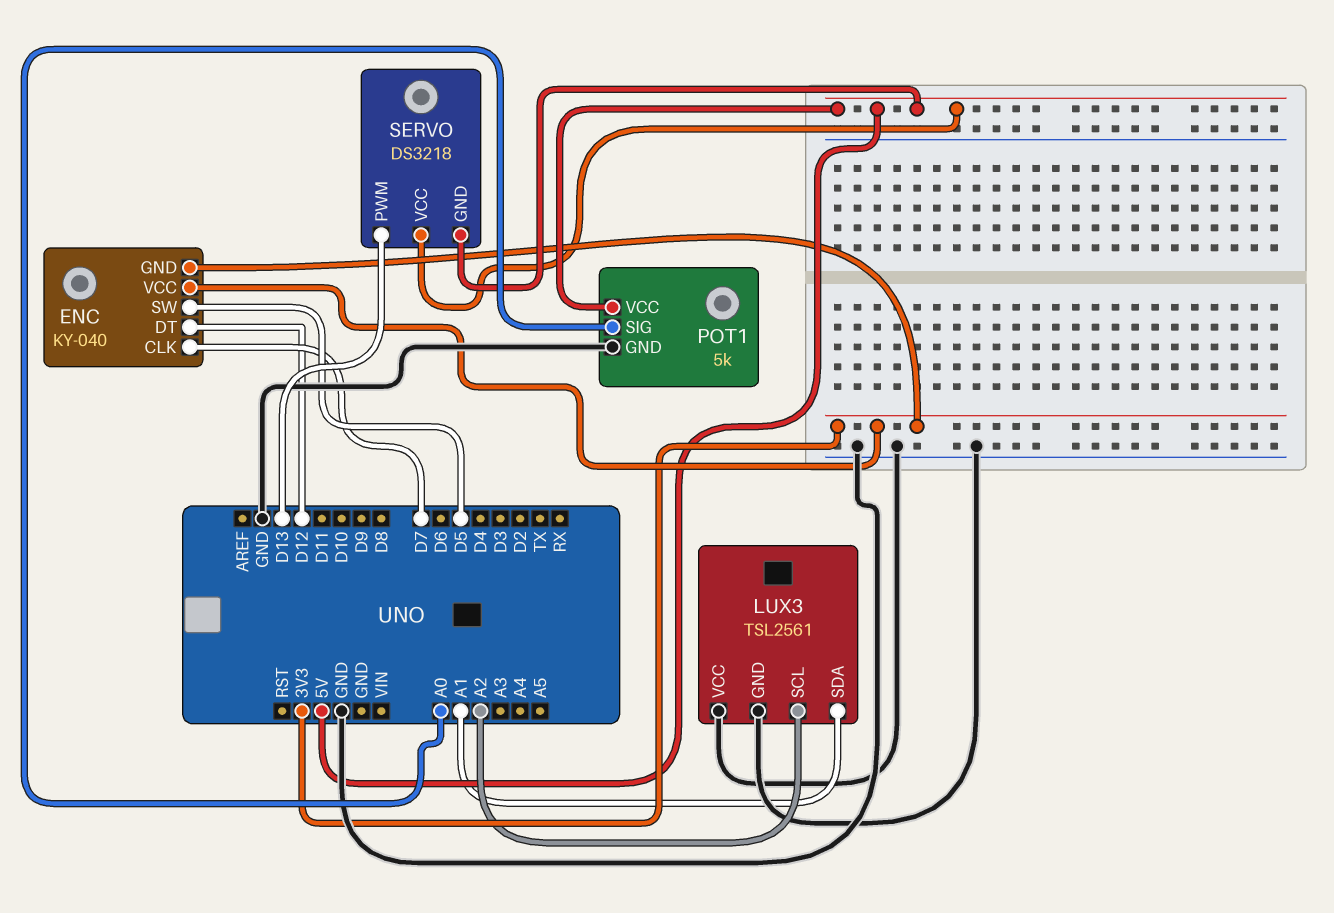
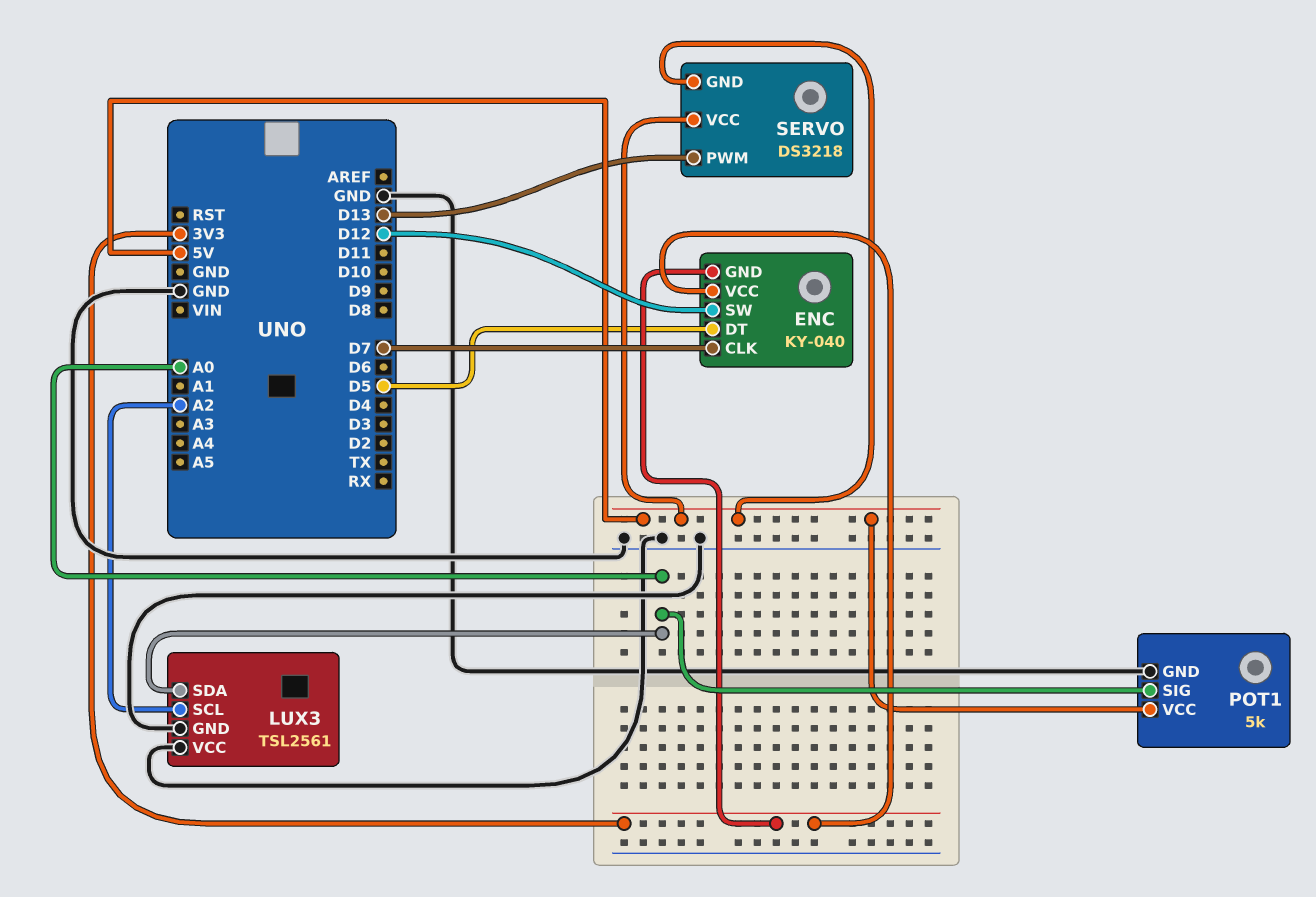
ENC pin DT: D12 -> D5
ENC pin SW: D5 -> D12
LUX3 pin SDA: A1 -> A0

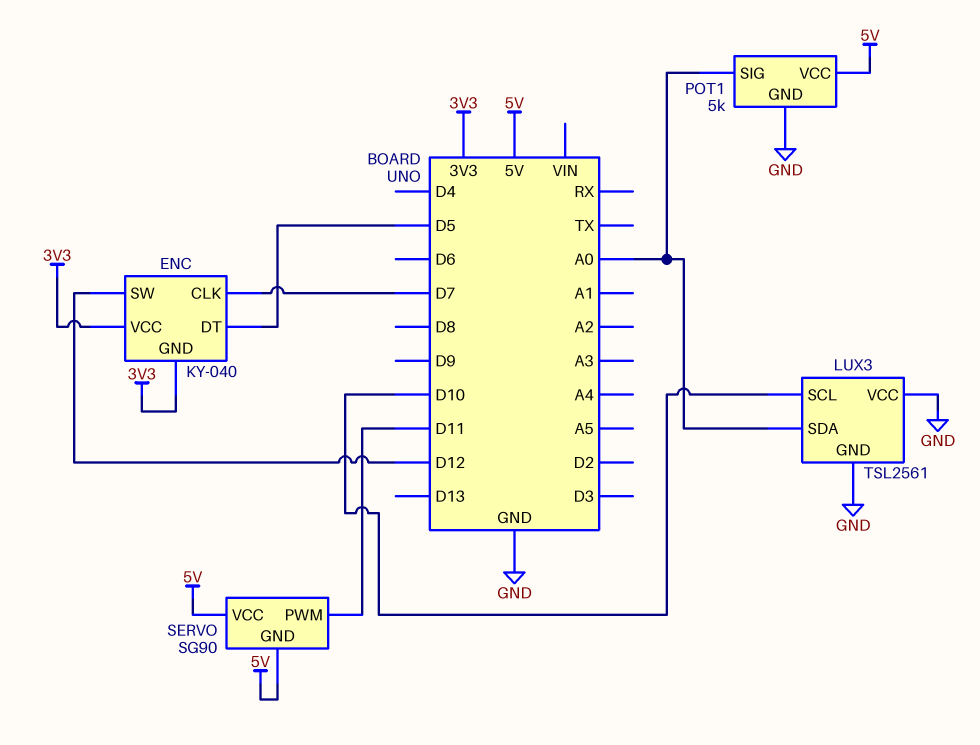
LUX3 pin SCL: A2 -> D10
SERVO: DS3218 -> SG90
SERVO pin PWM: D13 -> D11

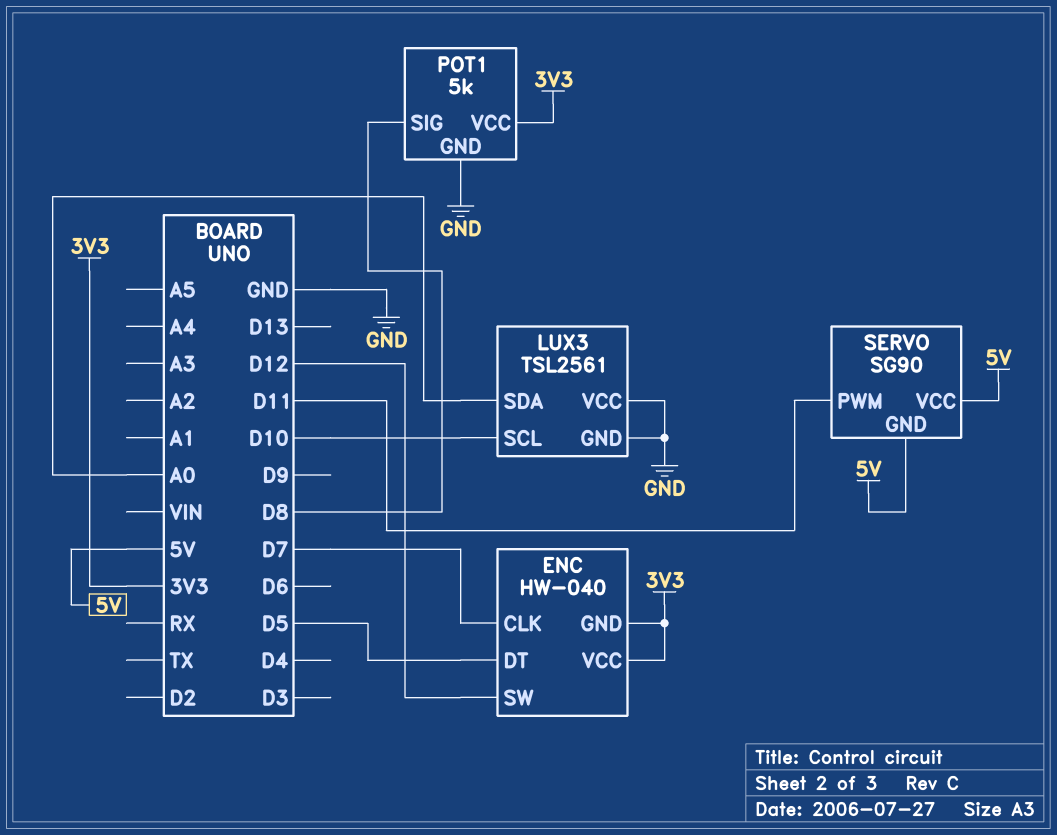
ENC: KY-040 -> HW-040
POT1 pin SIG: A0 -> D8
POT1 pin VCC: 5V -> 3V3

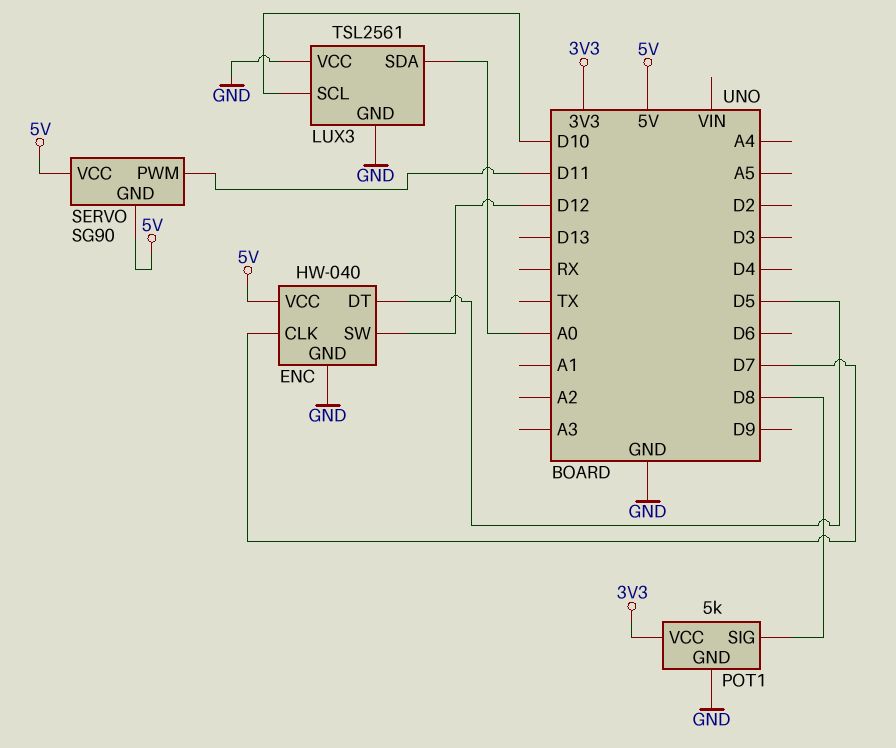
ENC pin GND: 3V3 -> GND
ENC pin VCC: 3V3 -> 5V

